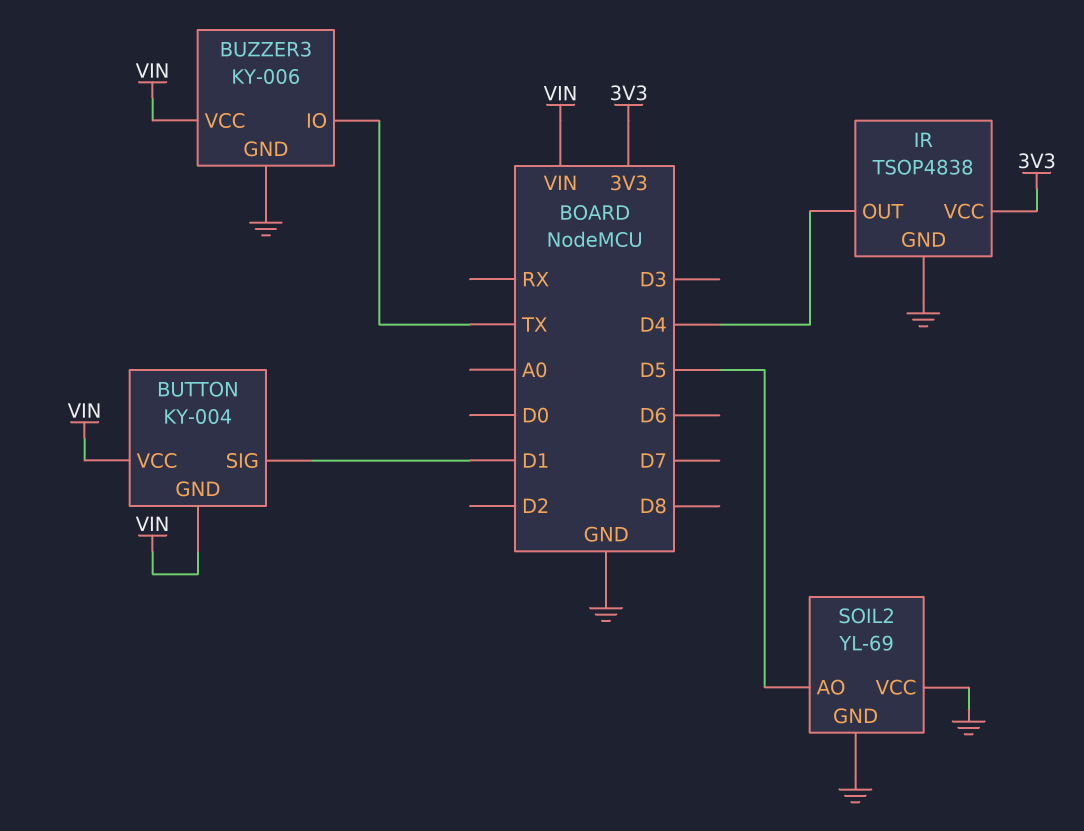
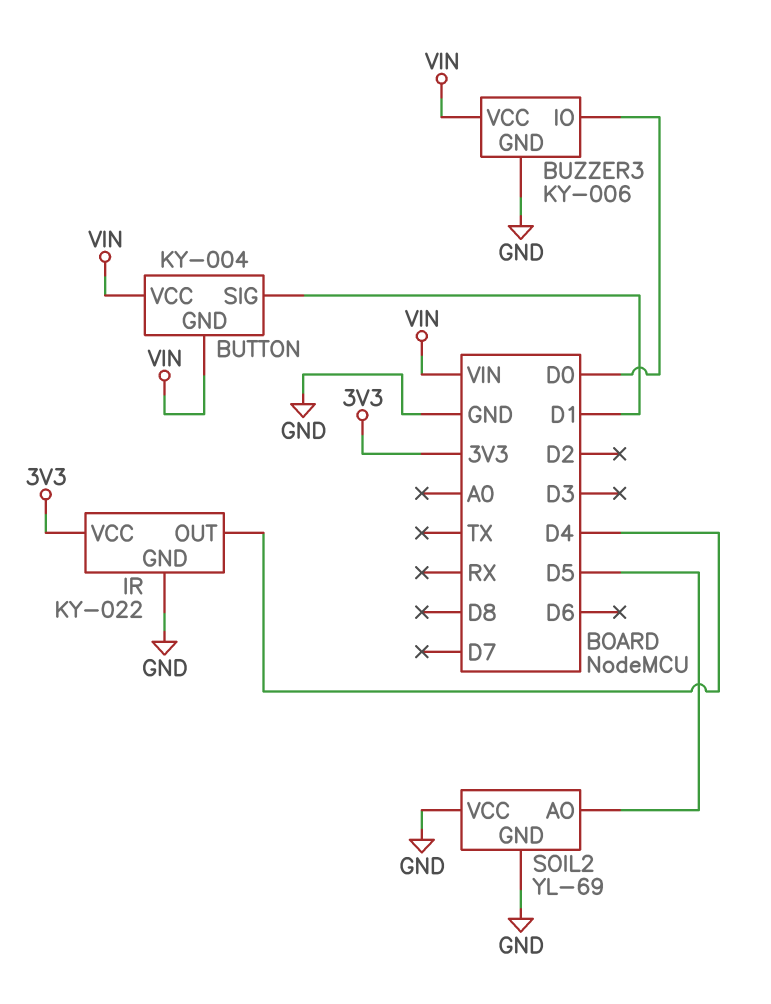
BUZZER3 pin IO: TX -> D0
IR: TSOP4838 -> KY-022

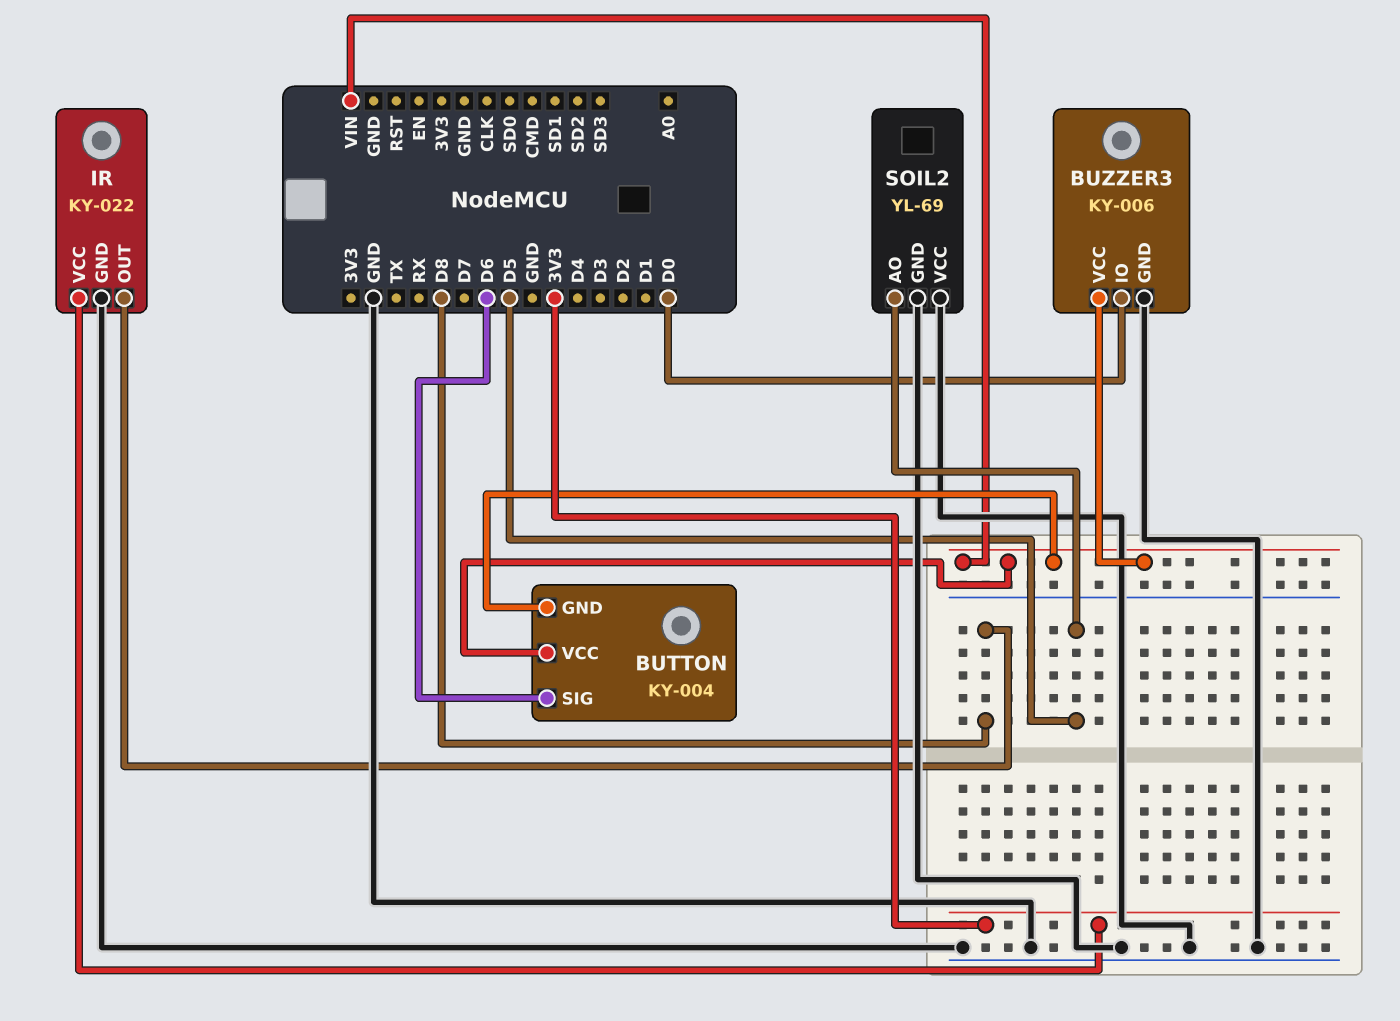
BUTTON pin SIG: D1 -> D6
IR pin OUT: D4 -> D8

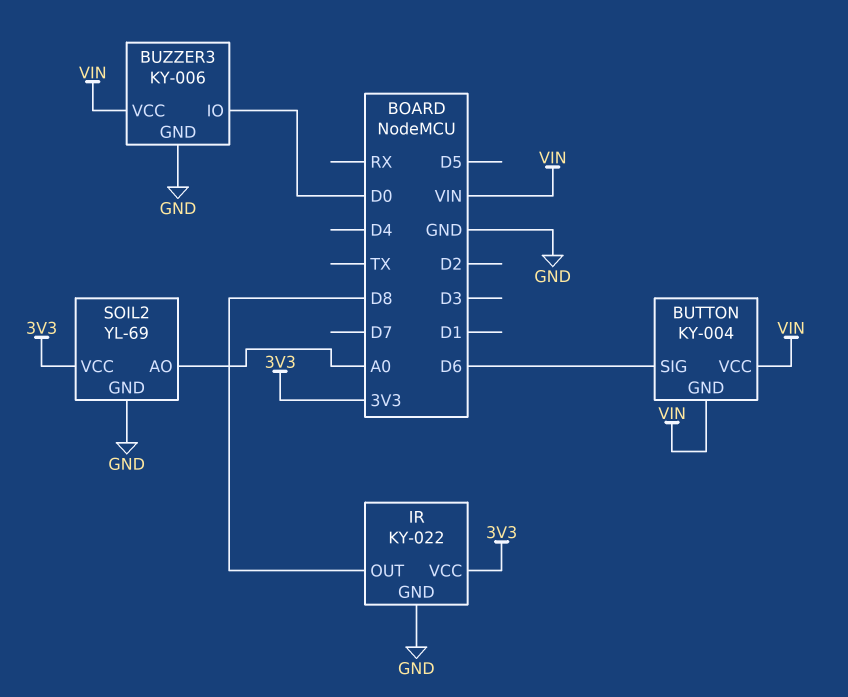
SOIL2 pin AO: D5 -> A0
SOIL2 pin VCC: GND -> 3V3

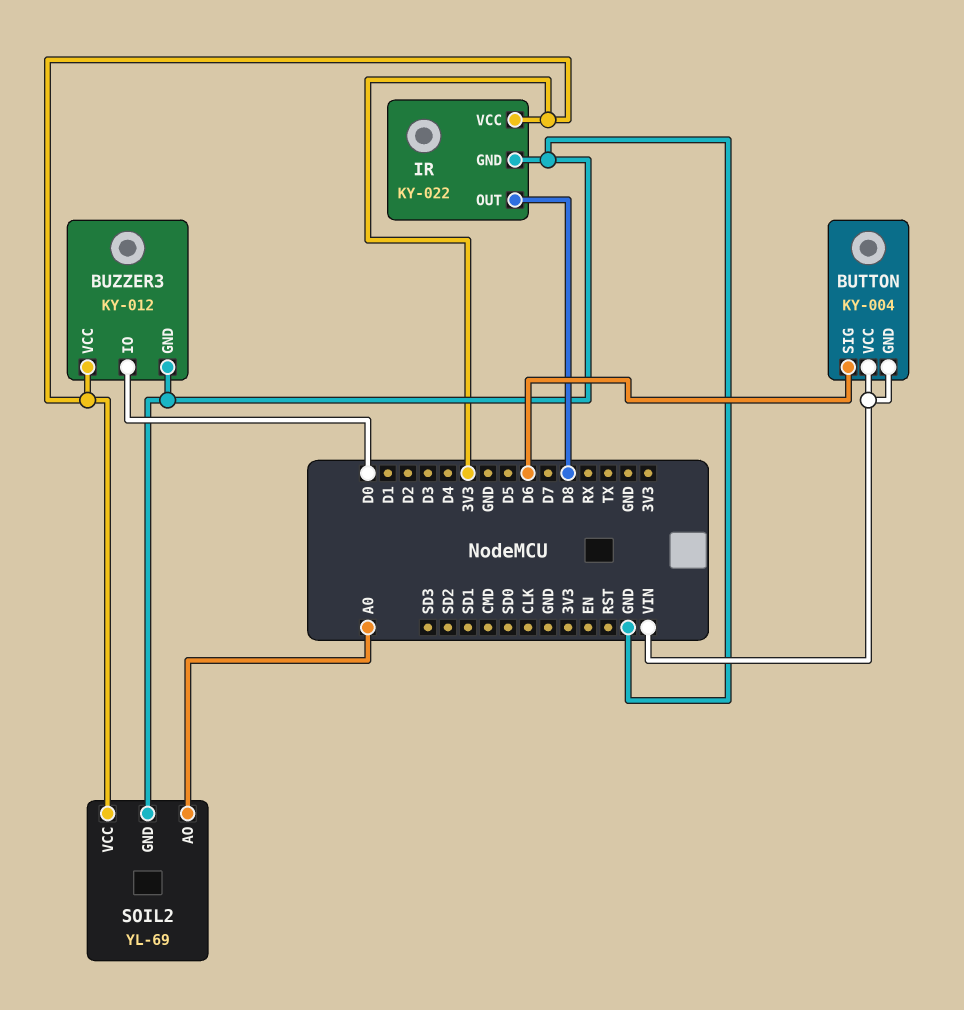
BUZZER3: KY-006 -> KY-012
BUZZER3 pin VCC: VIN -> 3V3

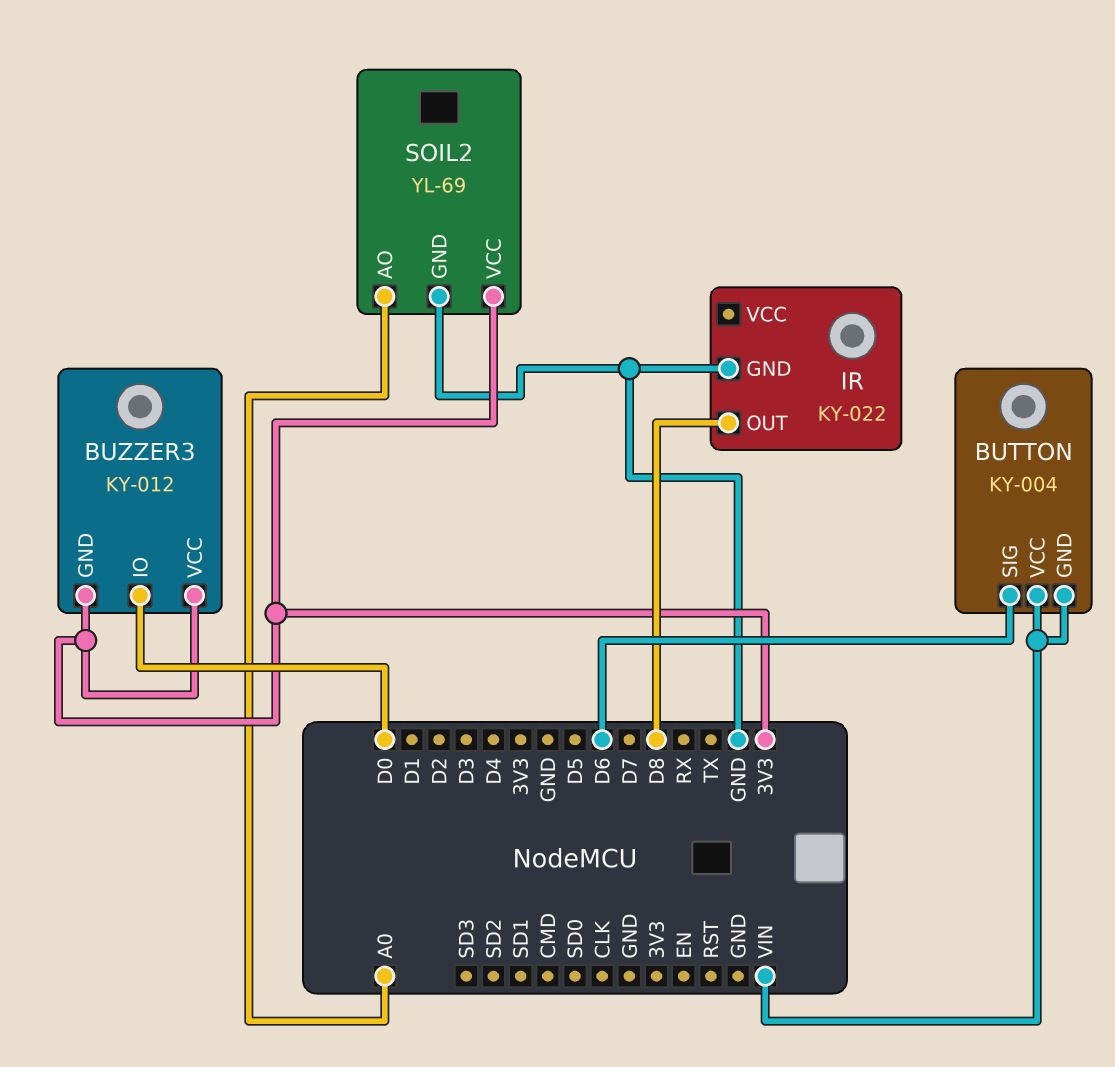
BUZZER3 pin GND: GND -> 3V3
IR pin VCC: 3V3 -> none

